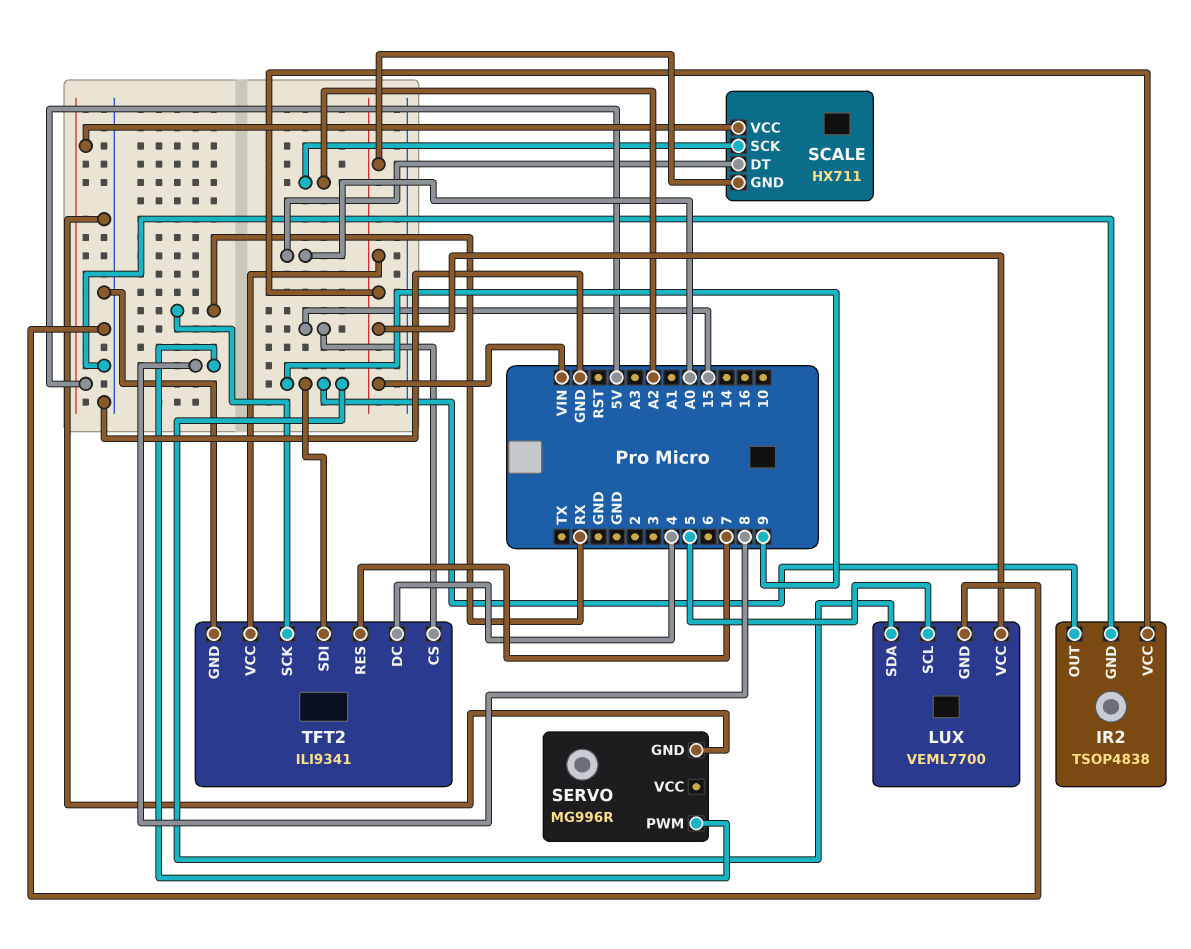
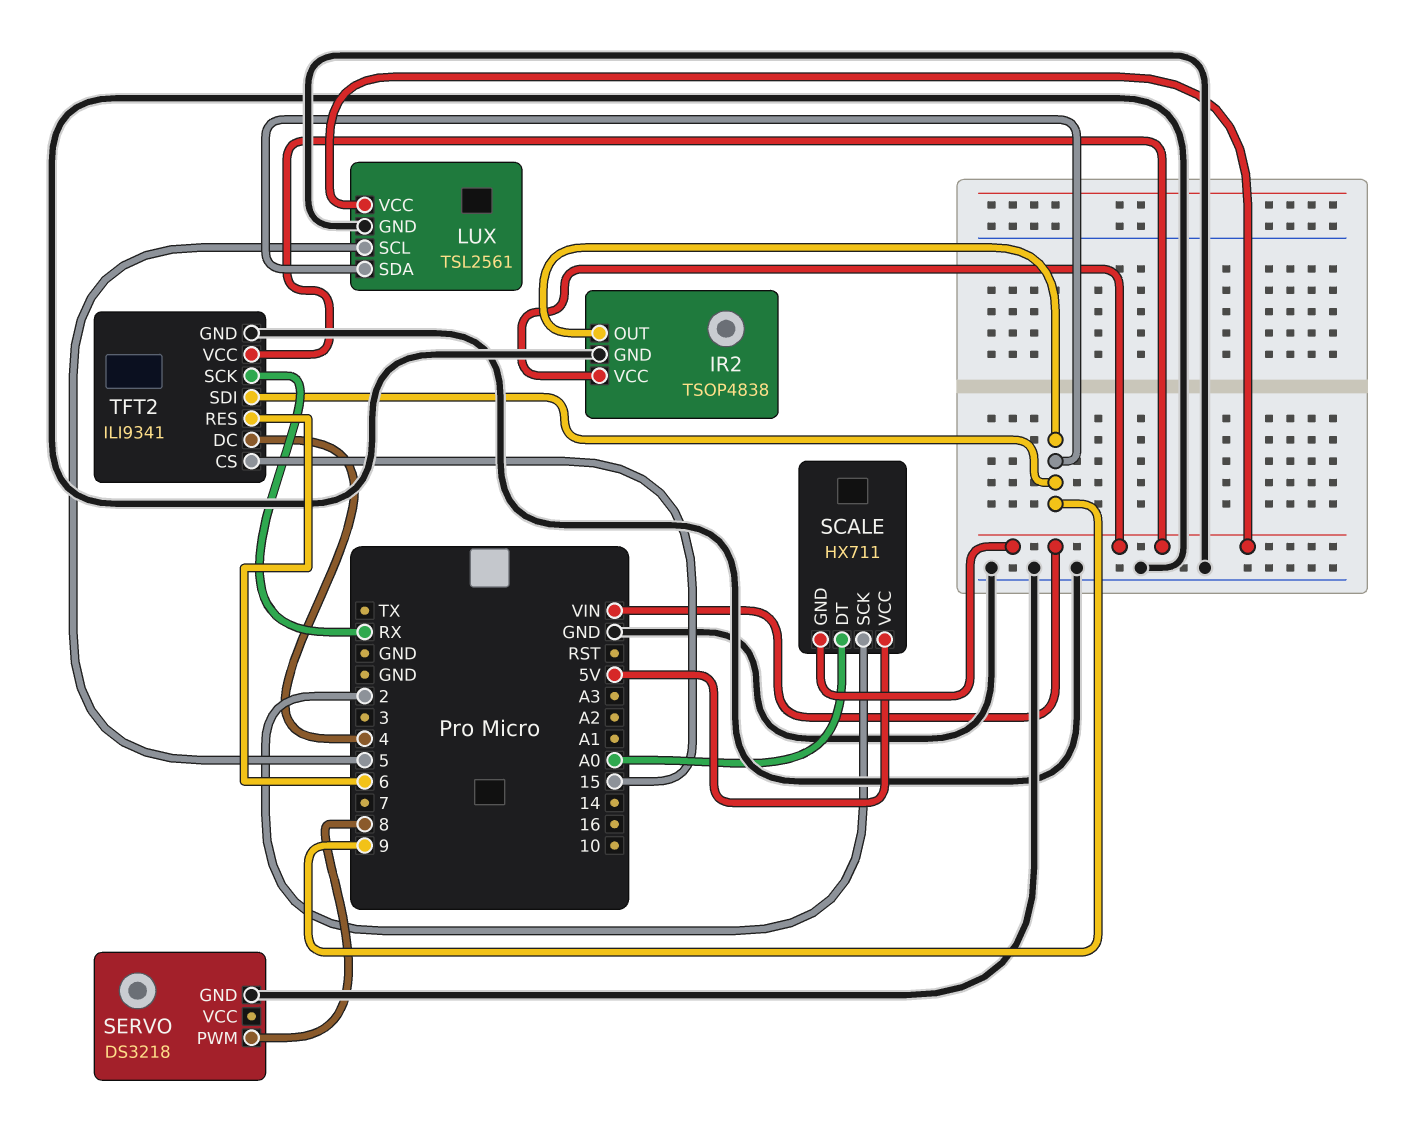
LUX: VEML7700 -> TSL2561
SCALE pin SCK: A2 -> 2
SERVO: MG996R -> DS3218
TFT2 pin RES: 7 -> 6

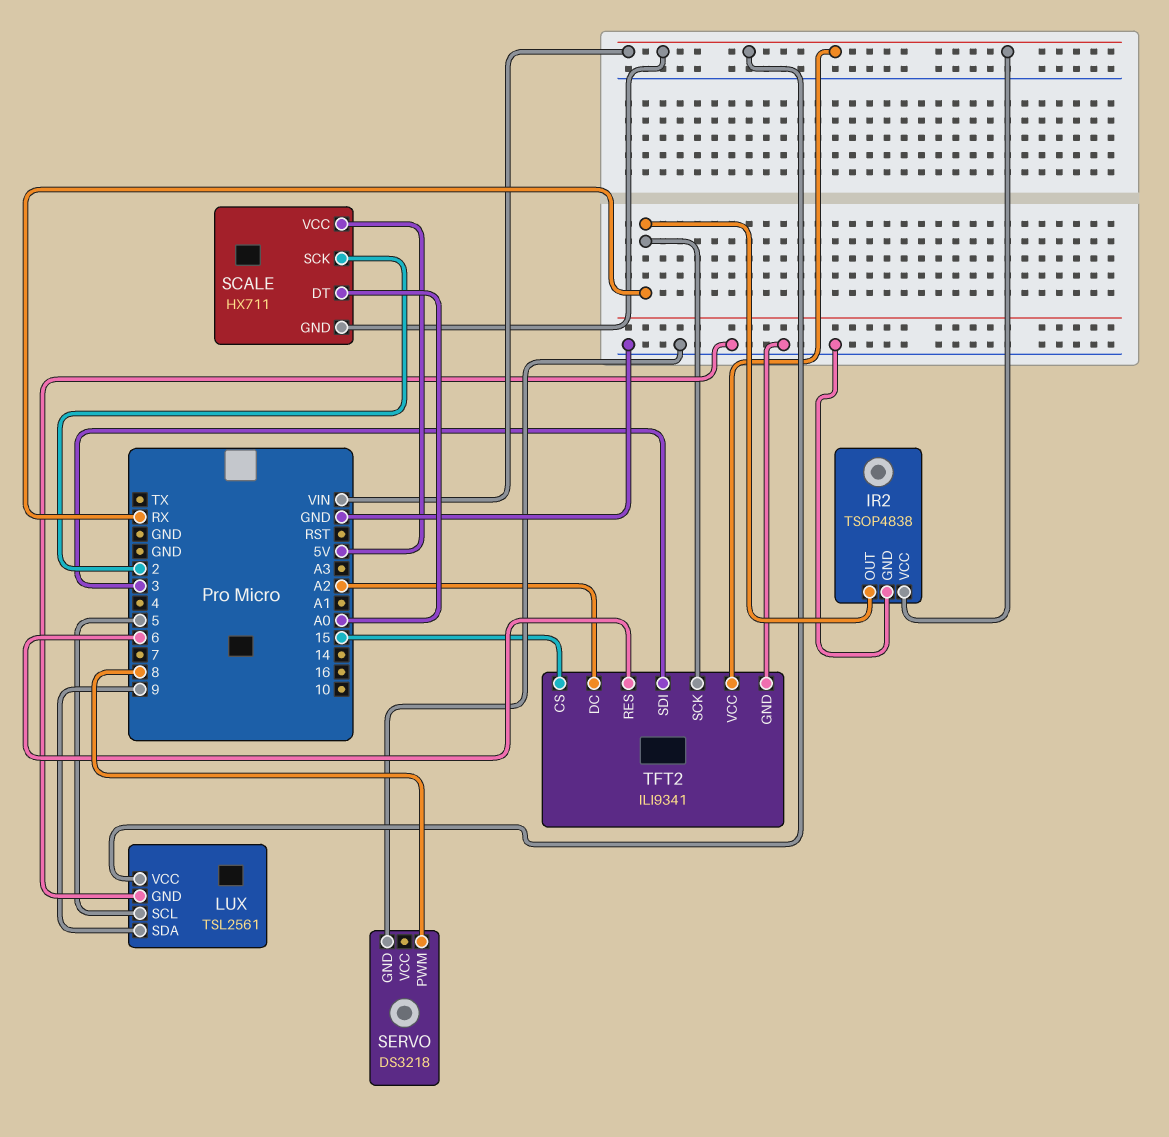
IR2 pin OUT: 9 -> RX
TFT2 pin DC: 4 -> A2
TFT2 pin SDI: 9 -> 3

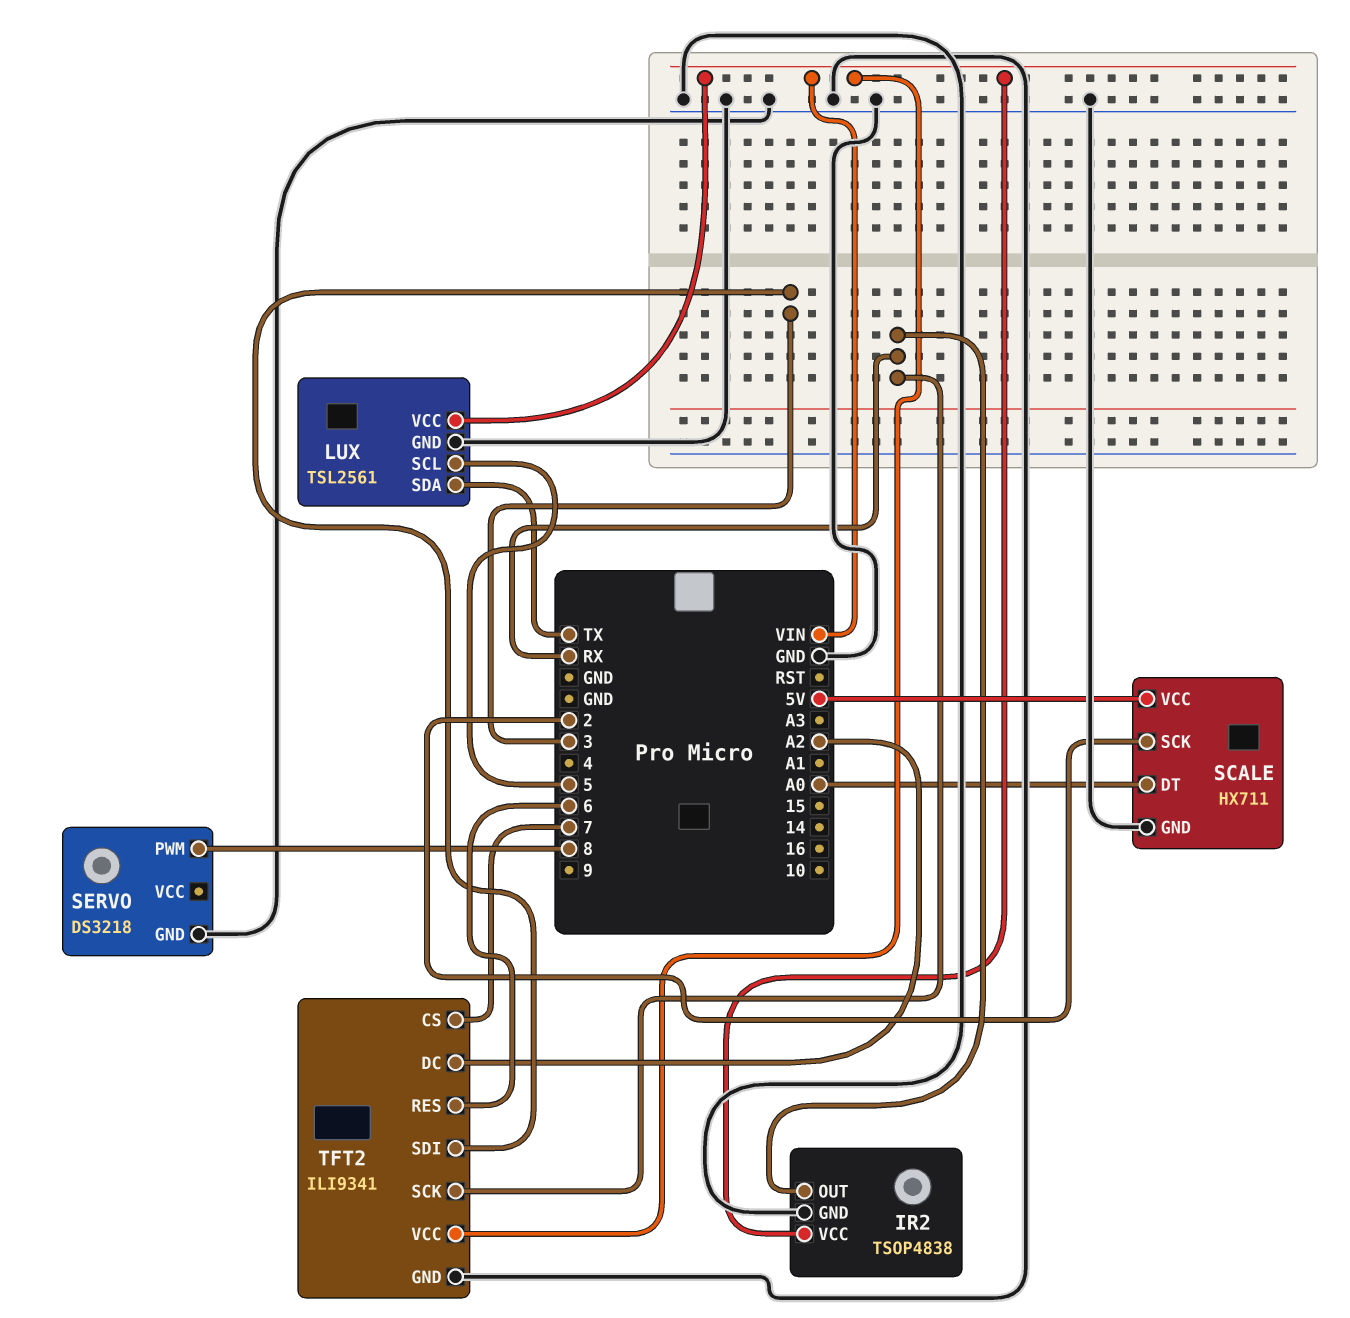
LUX pin SDA: 9 -> TX
SCALE pin GND: VIN -> GND
TFT2 pin CS: 15 -> 7

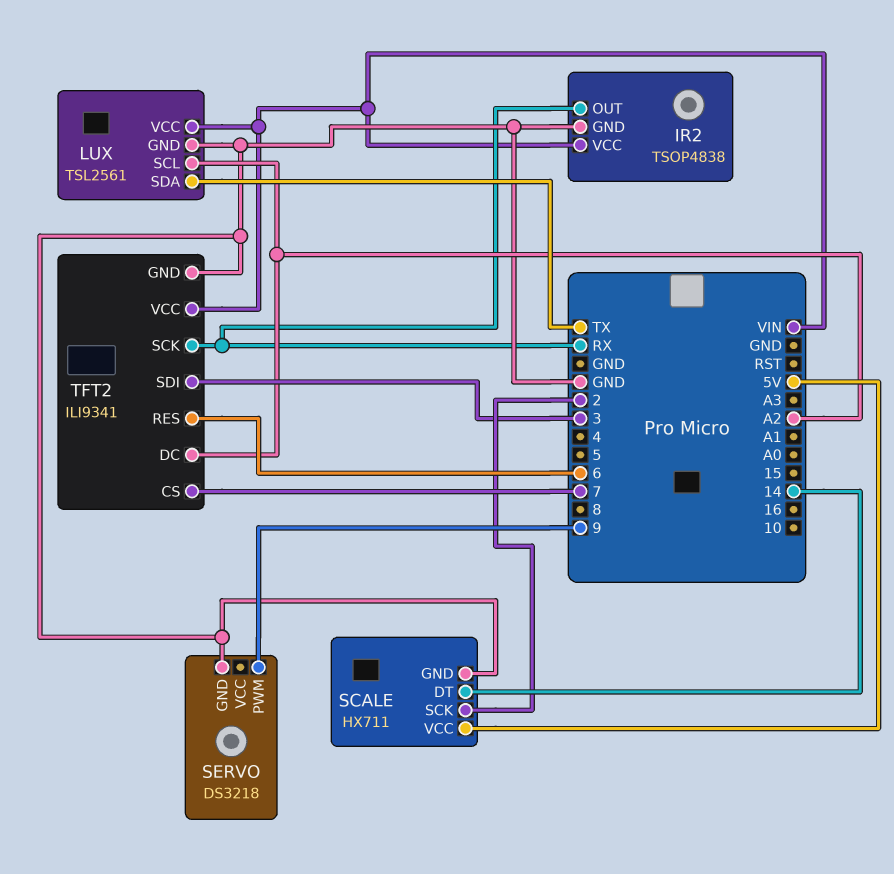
LUX pin SCL: 5 -> A2
SCALE pin DT: A0 -> 14
SERVO pin PWM: 8 -> 9

